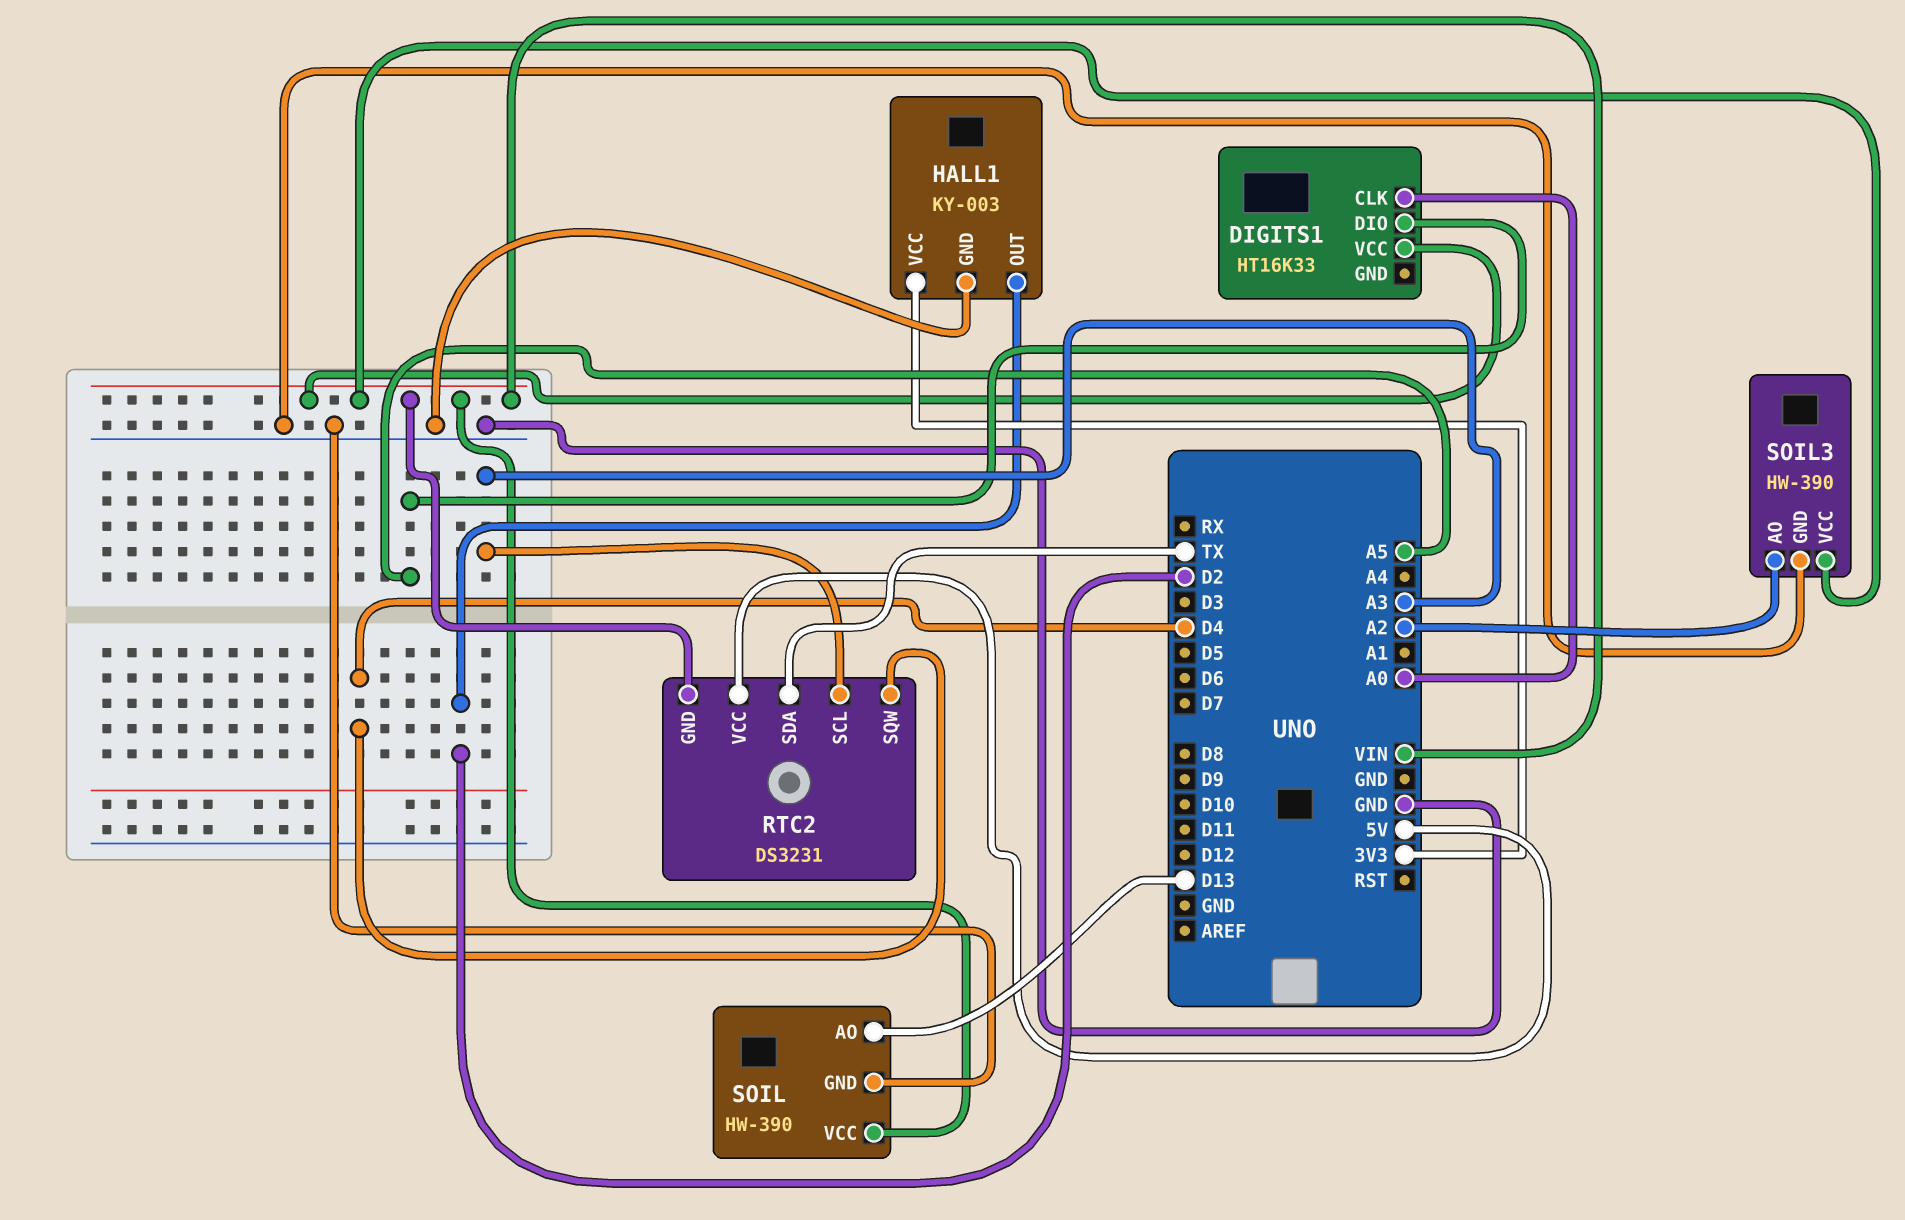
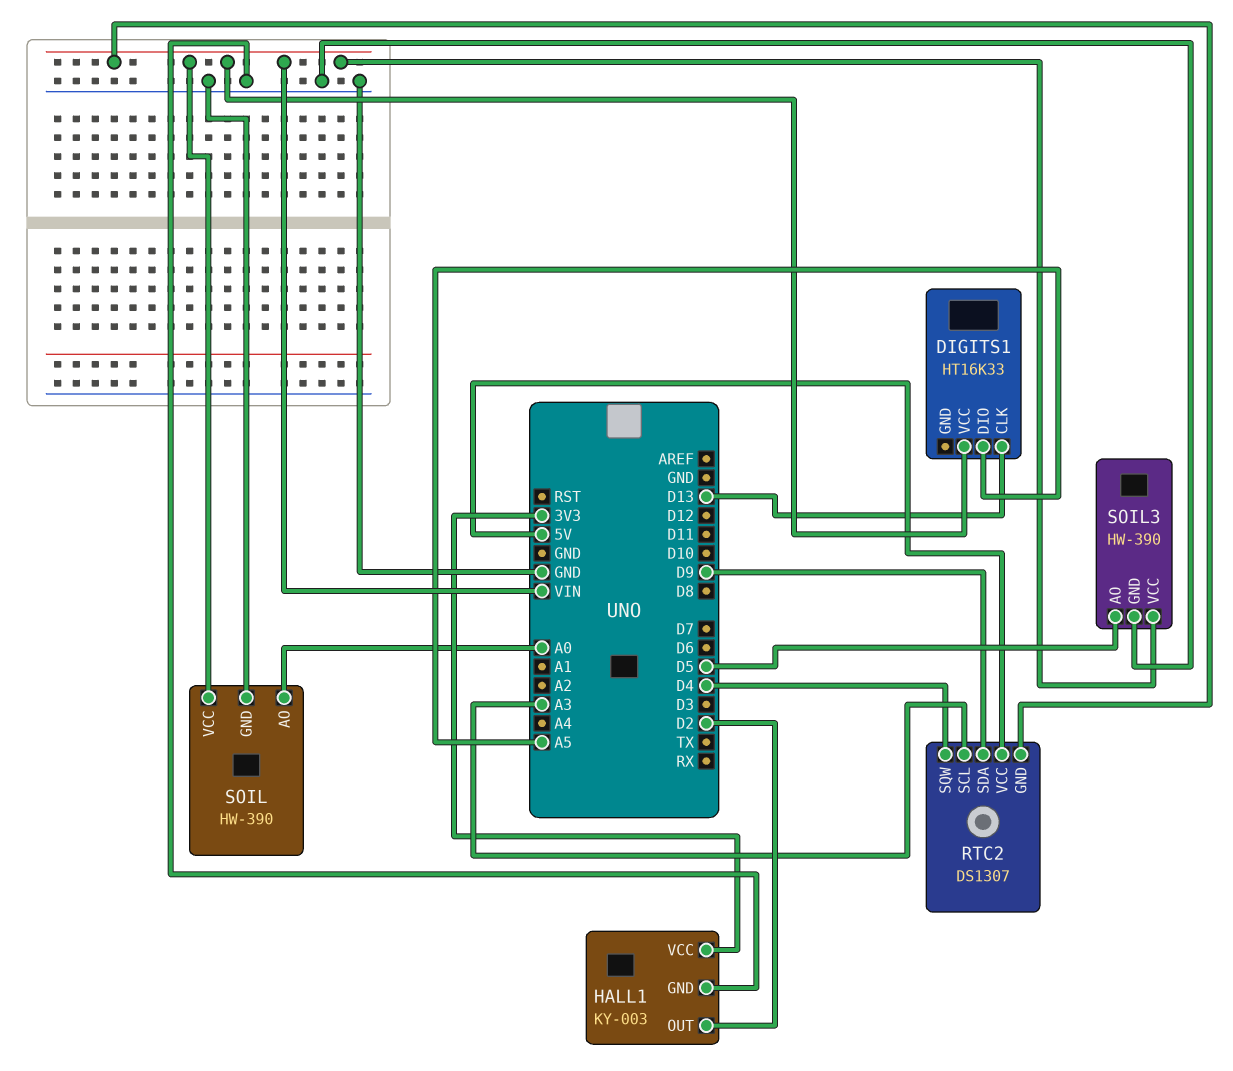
DIGITS1 pin CLK: A0 -> D13
RTC2: DS3231 -> DS1307
RTC2 pin SDA: TX -> D9
SOIL pin AO: D13 -> A0
SOIL3 pin AO: A2 -> D5

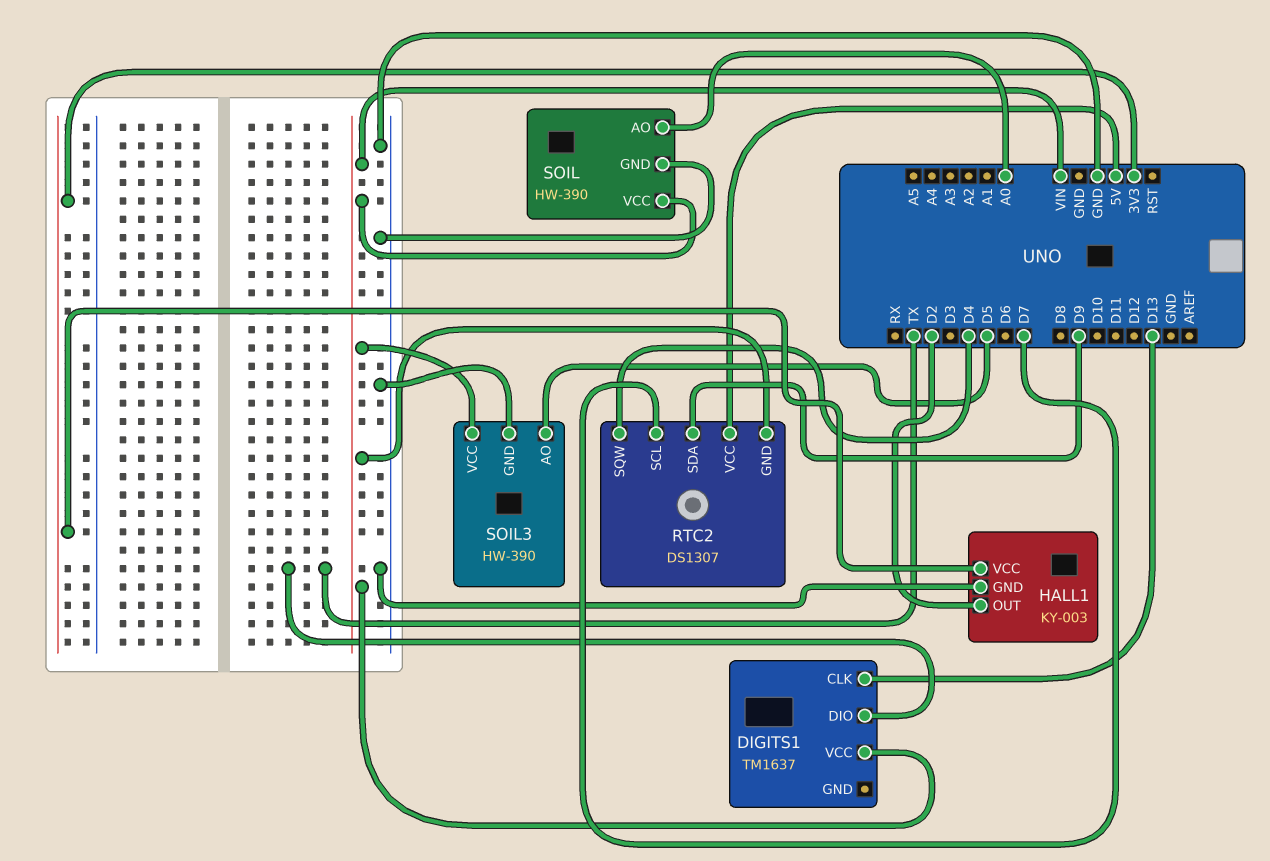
DIGITS1: HT16K33 -> TM1637
DIGITS1 pin DIO: A5 -> TX
RTC2 pin SCL: A3 -> D7

